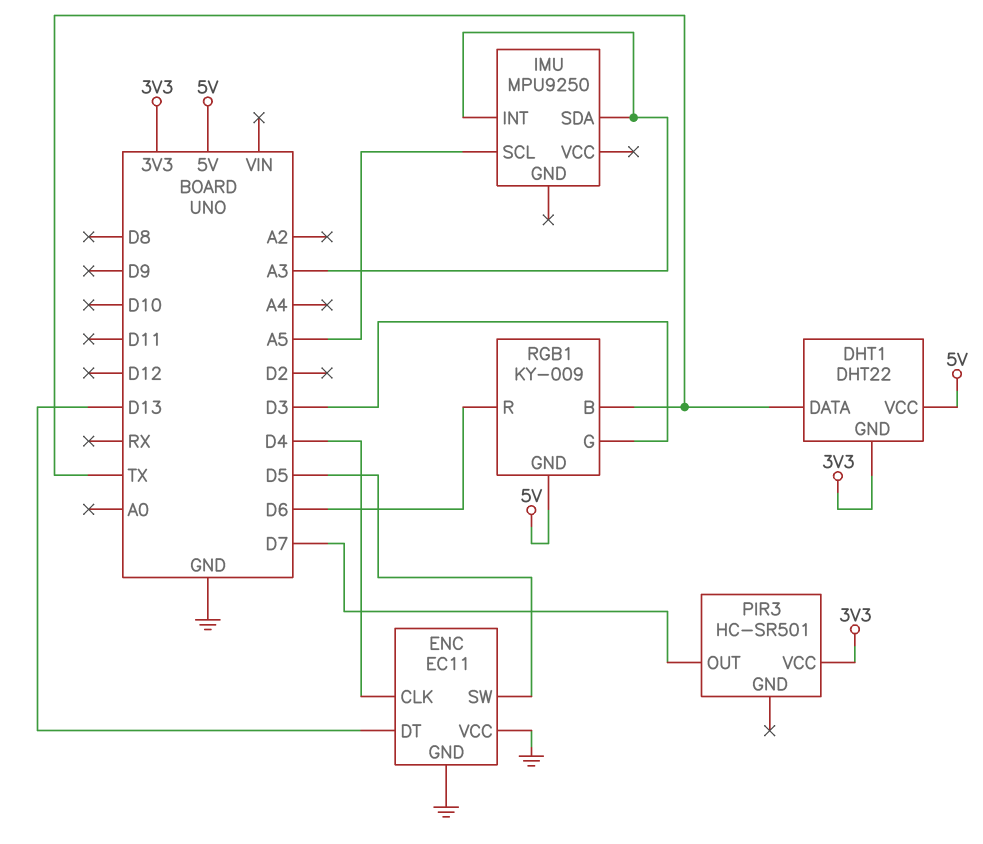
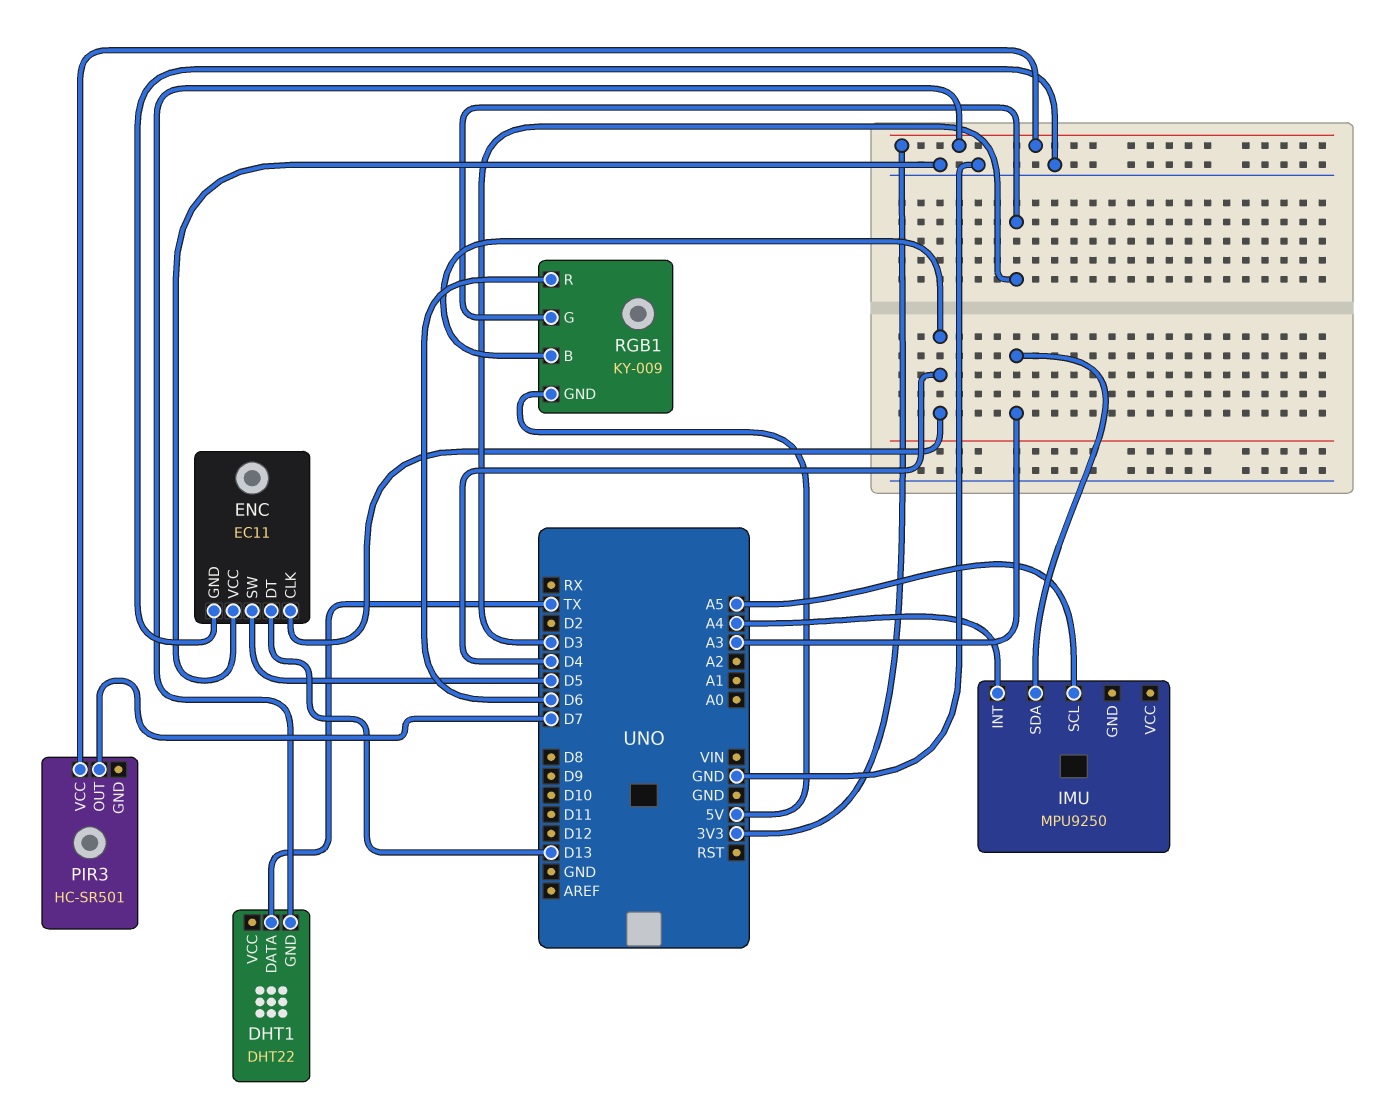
DHT1 pin VCC: 5V -> none
IMU pin INT: A3 -> A4
RGB1 pin B: TX -> D4

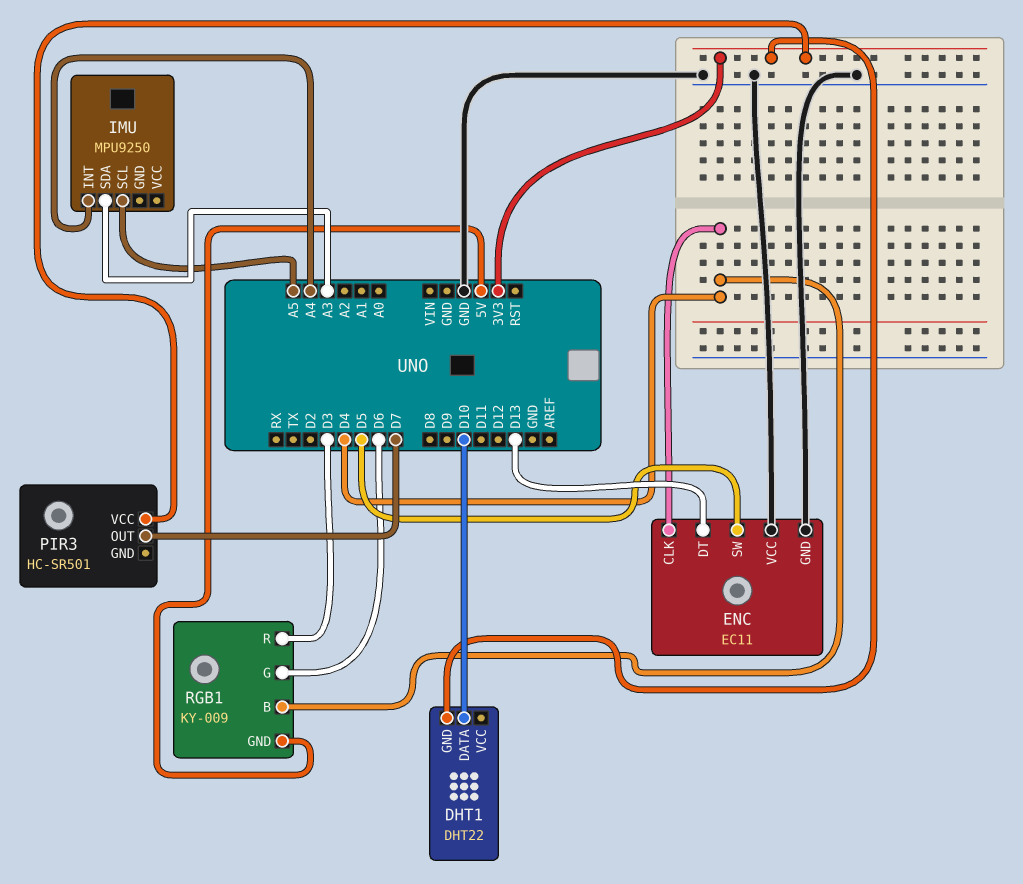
DHT1 pin DATA: TX -> D10
RGB1 pin G: D3 -> D6
RGB1 pin R: D6 -> D3

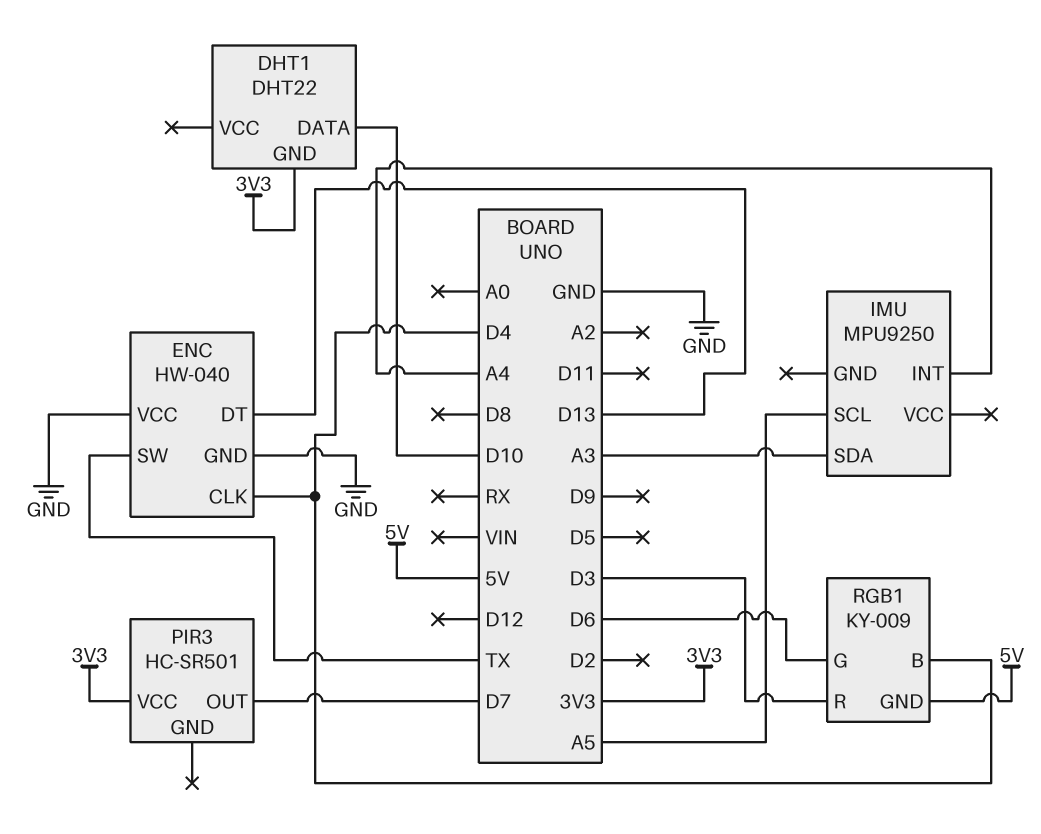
ENC: EC11 -> HW-040
ENC pin SW: D5 -> TX

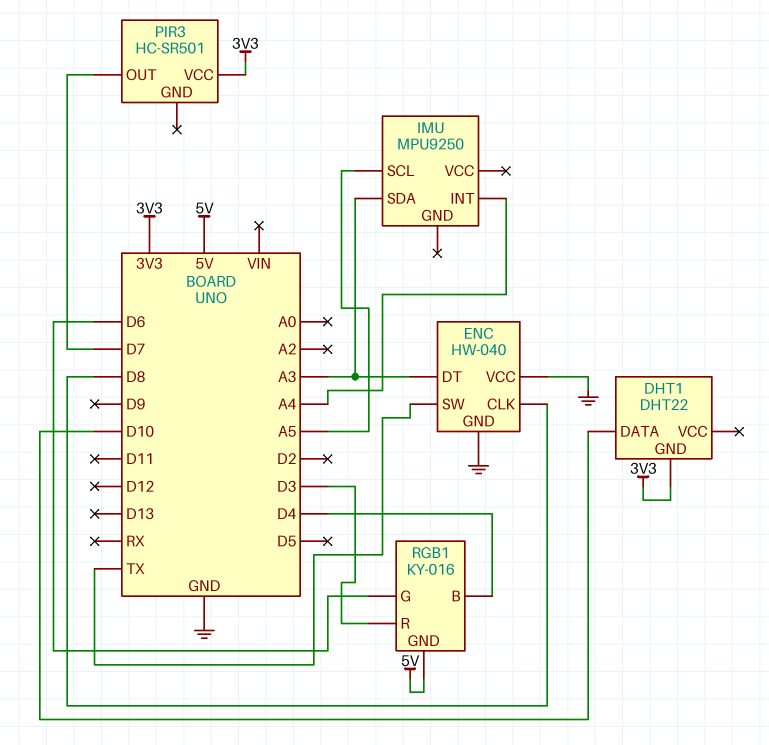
ENC pin CLK: D4 -> D8
ENC pin DT: D13 -> A3
RGB1: KY-009 -> KY-016

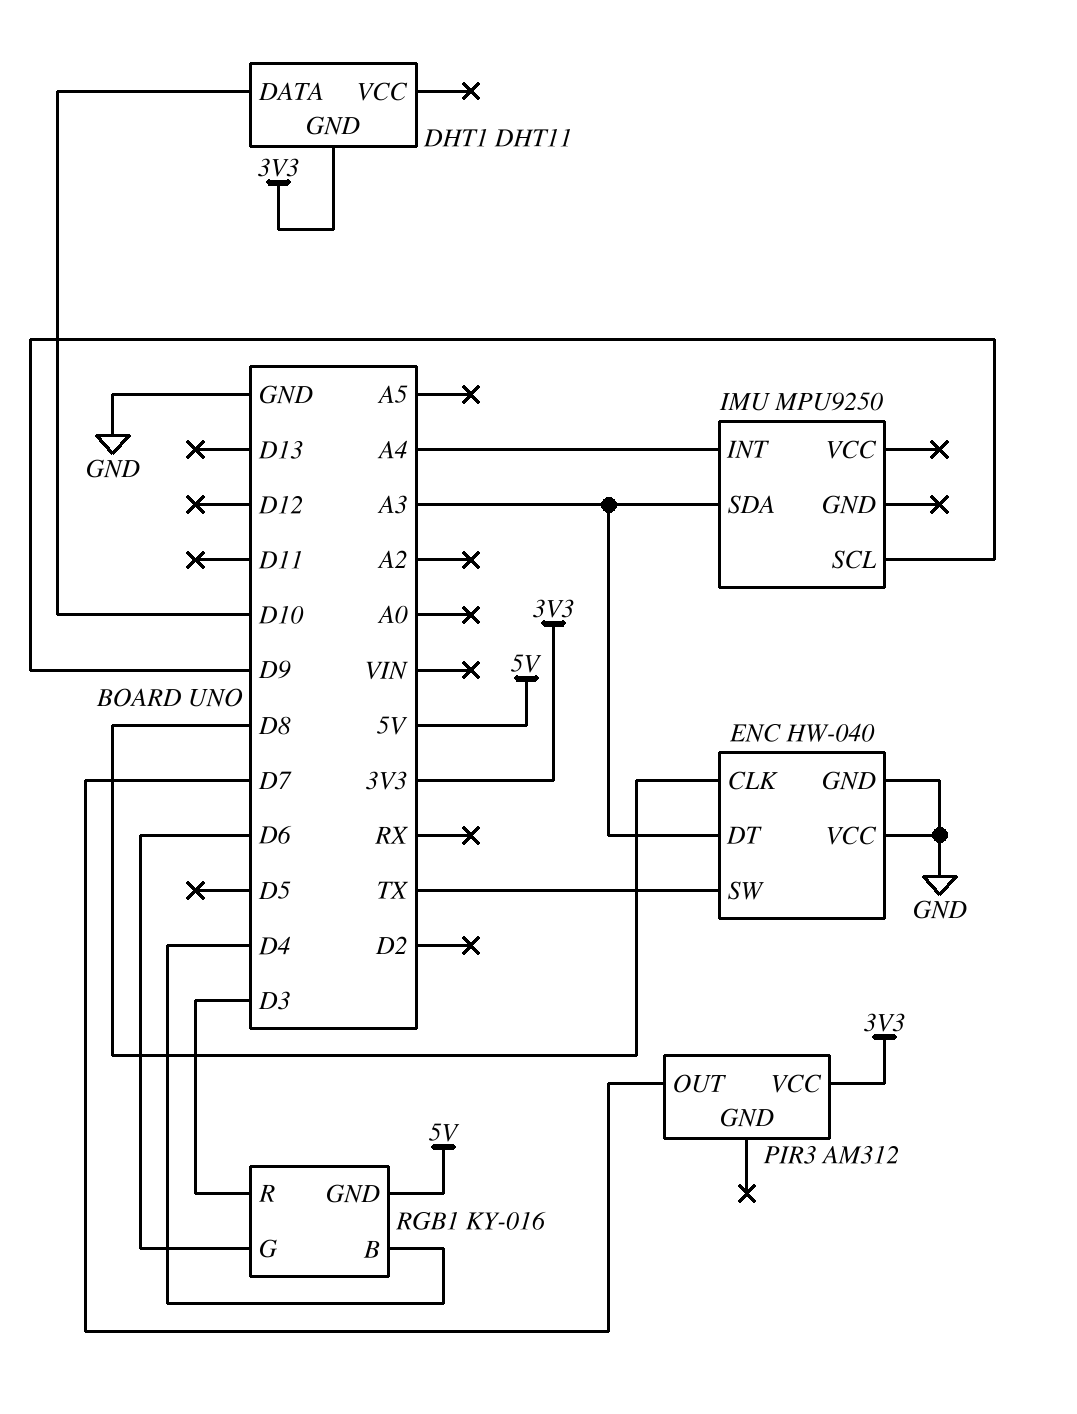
DHT1: DHT22 -> DHT11
IMU pin SCL: A5 -> D9
PIR3: HC-SR501 -> AM312

